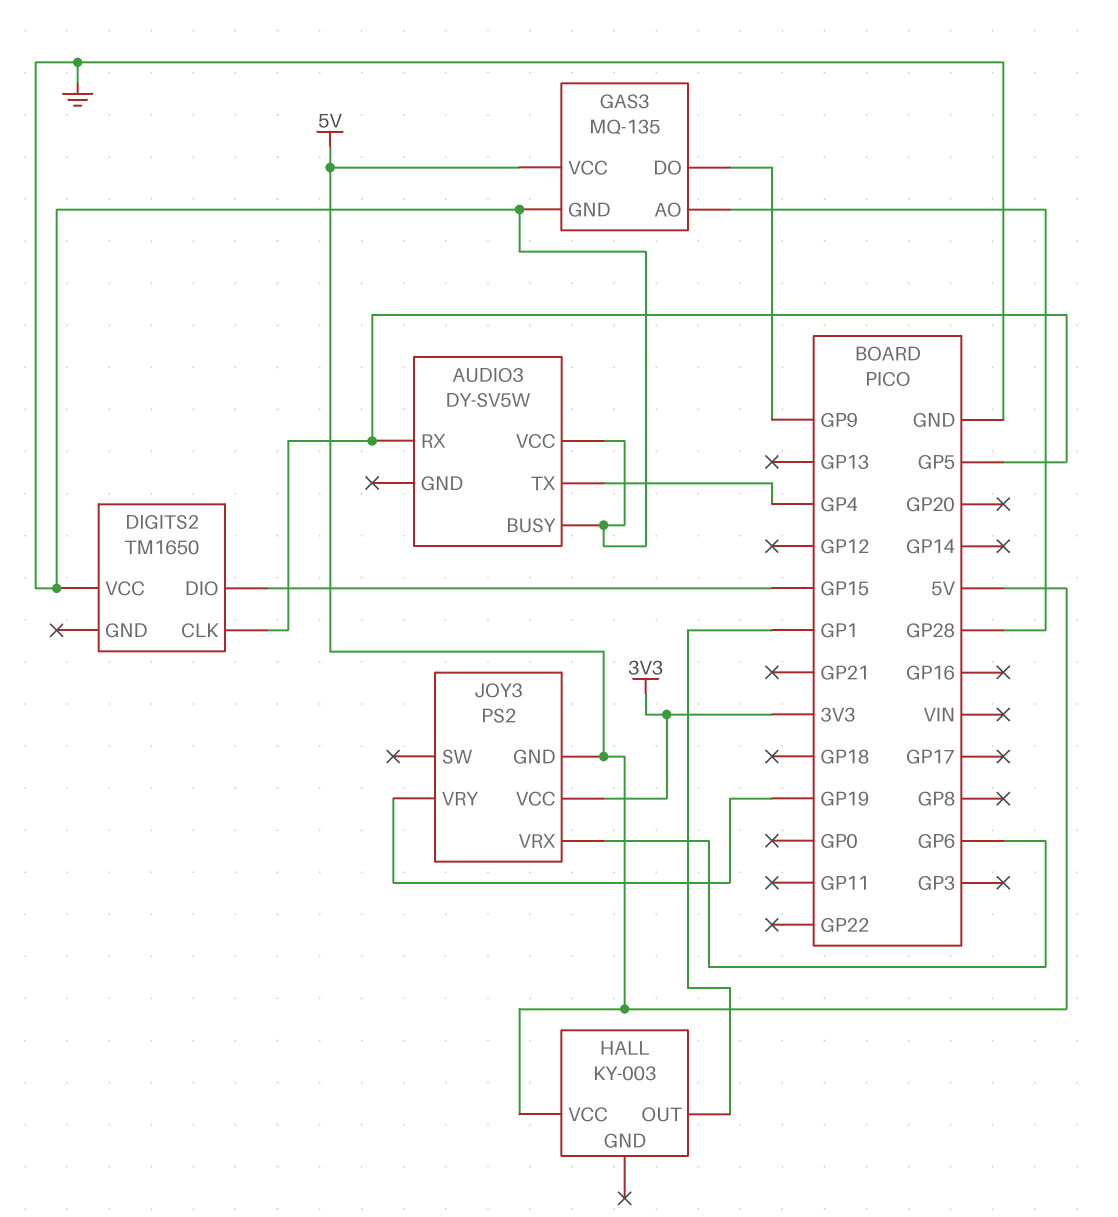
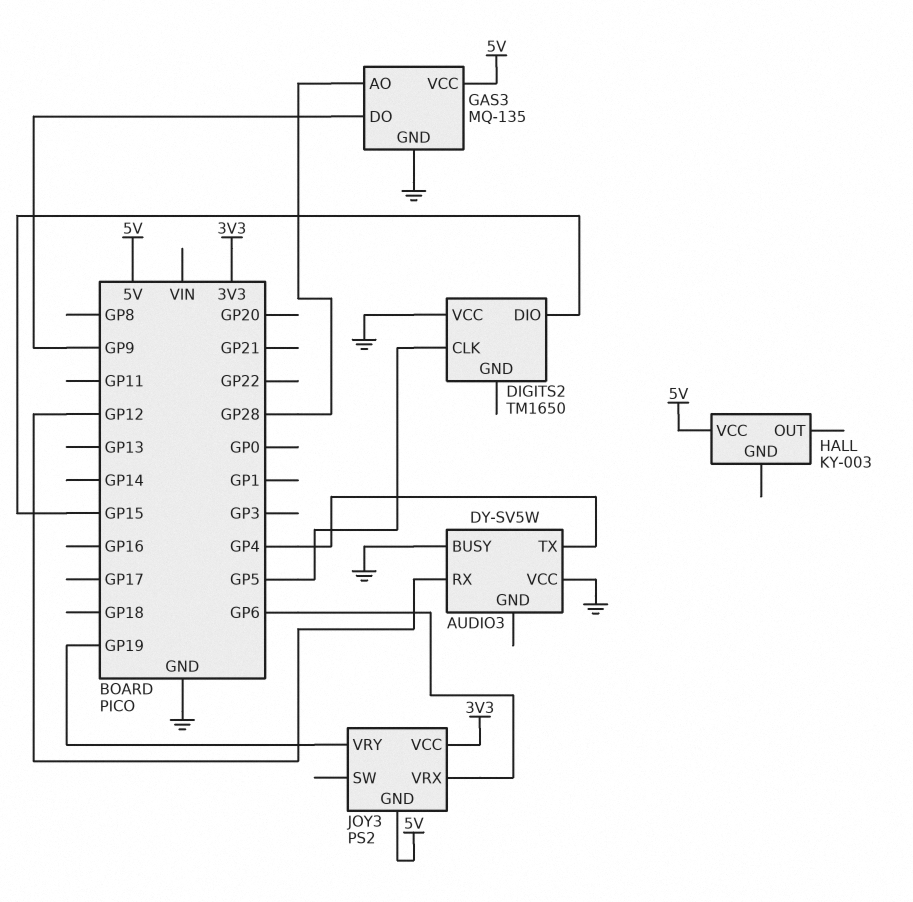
AUDIO3 pin RX: GP5 -> GP12
HALL pin OUT: GP1 -> none

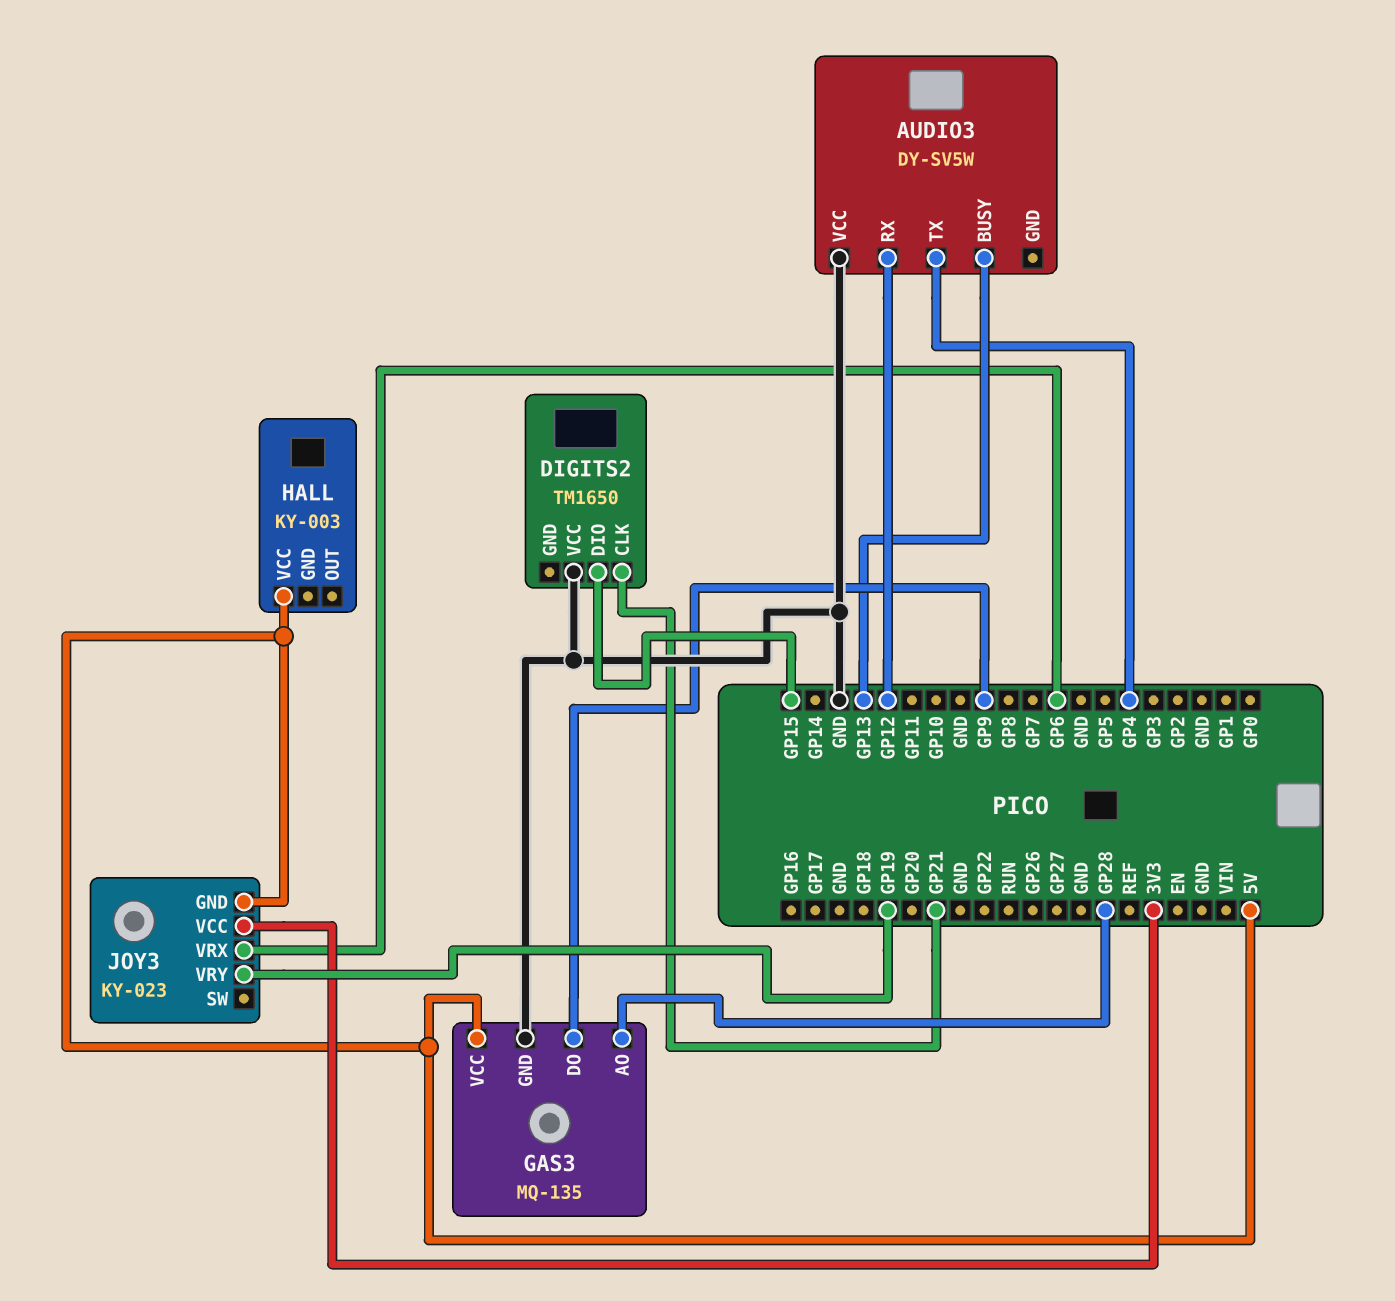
AUDIO3 pin BUSY: GND -> GP13
DIGITS2 pin CLK: GP5 -> GP21
JOY3: PS2 -> KY-023

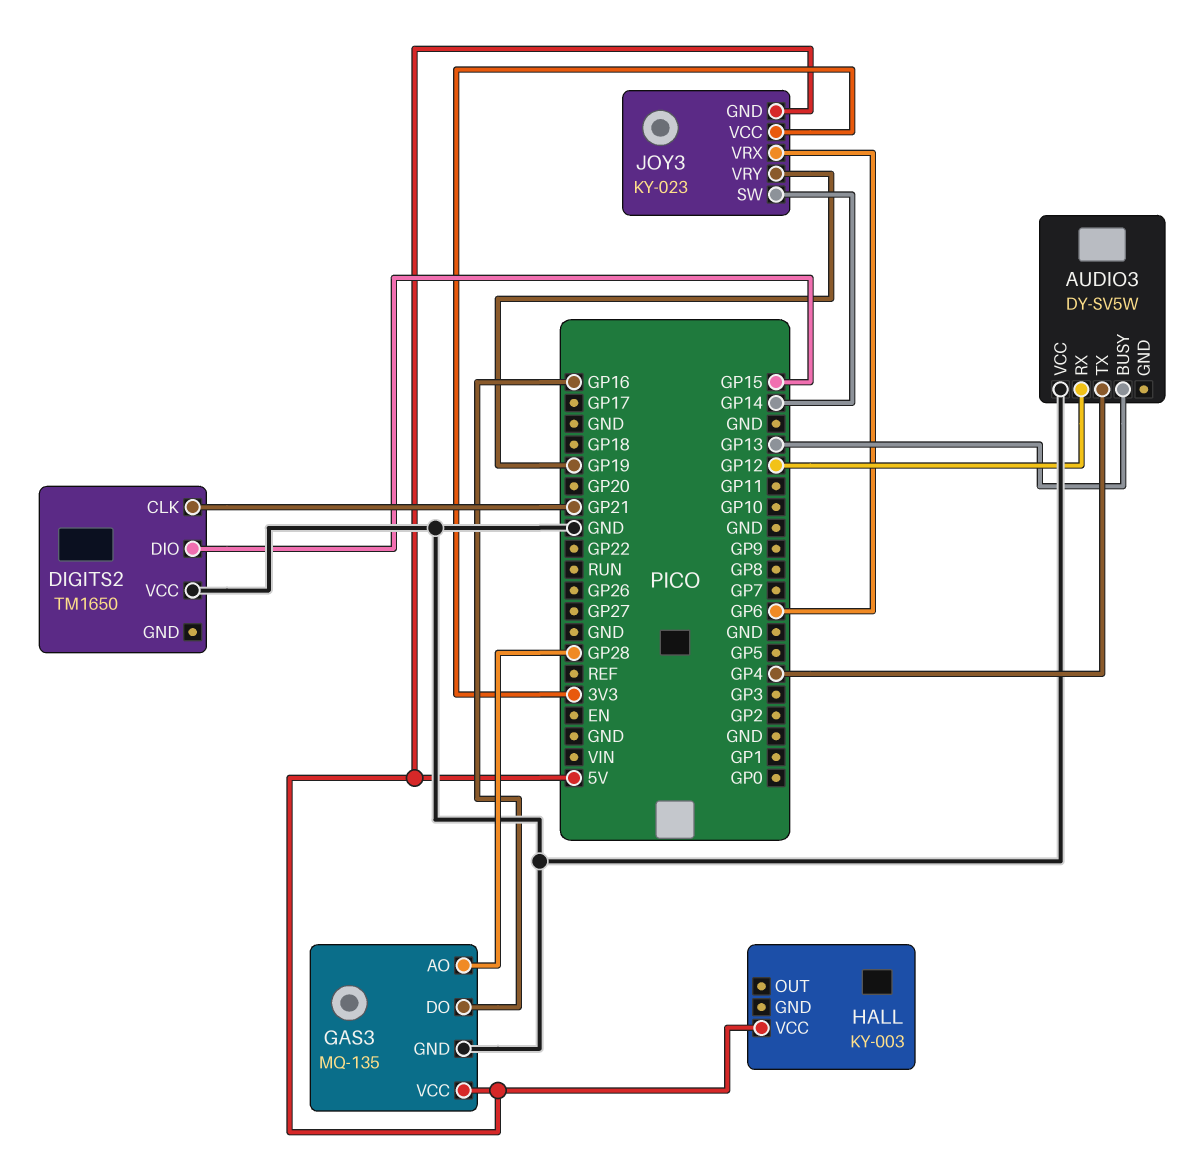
GAS3 pin DO: GP9 -> GP16
JOY3 pin SW: none -> GP14

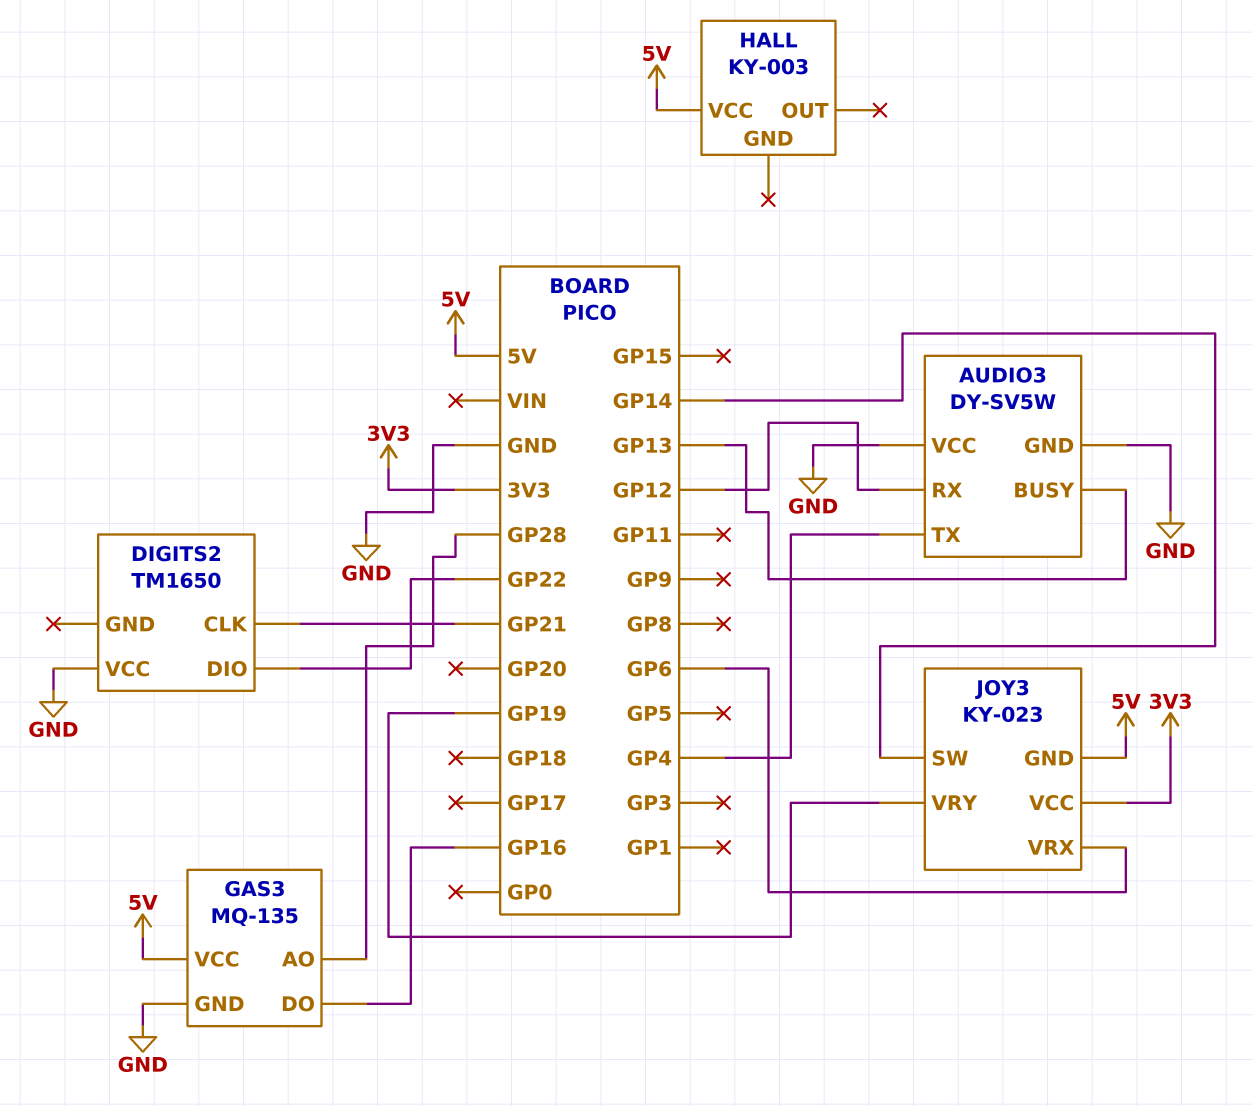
AUDIO3 pin GND: none -> GND
DIGITS2 pin DIO: GP15 -> GP22

